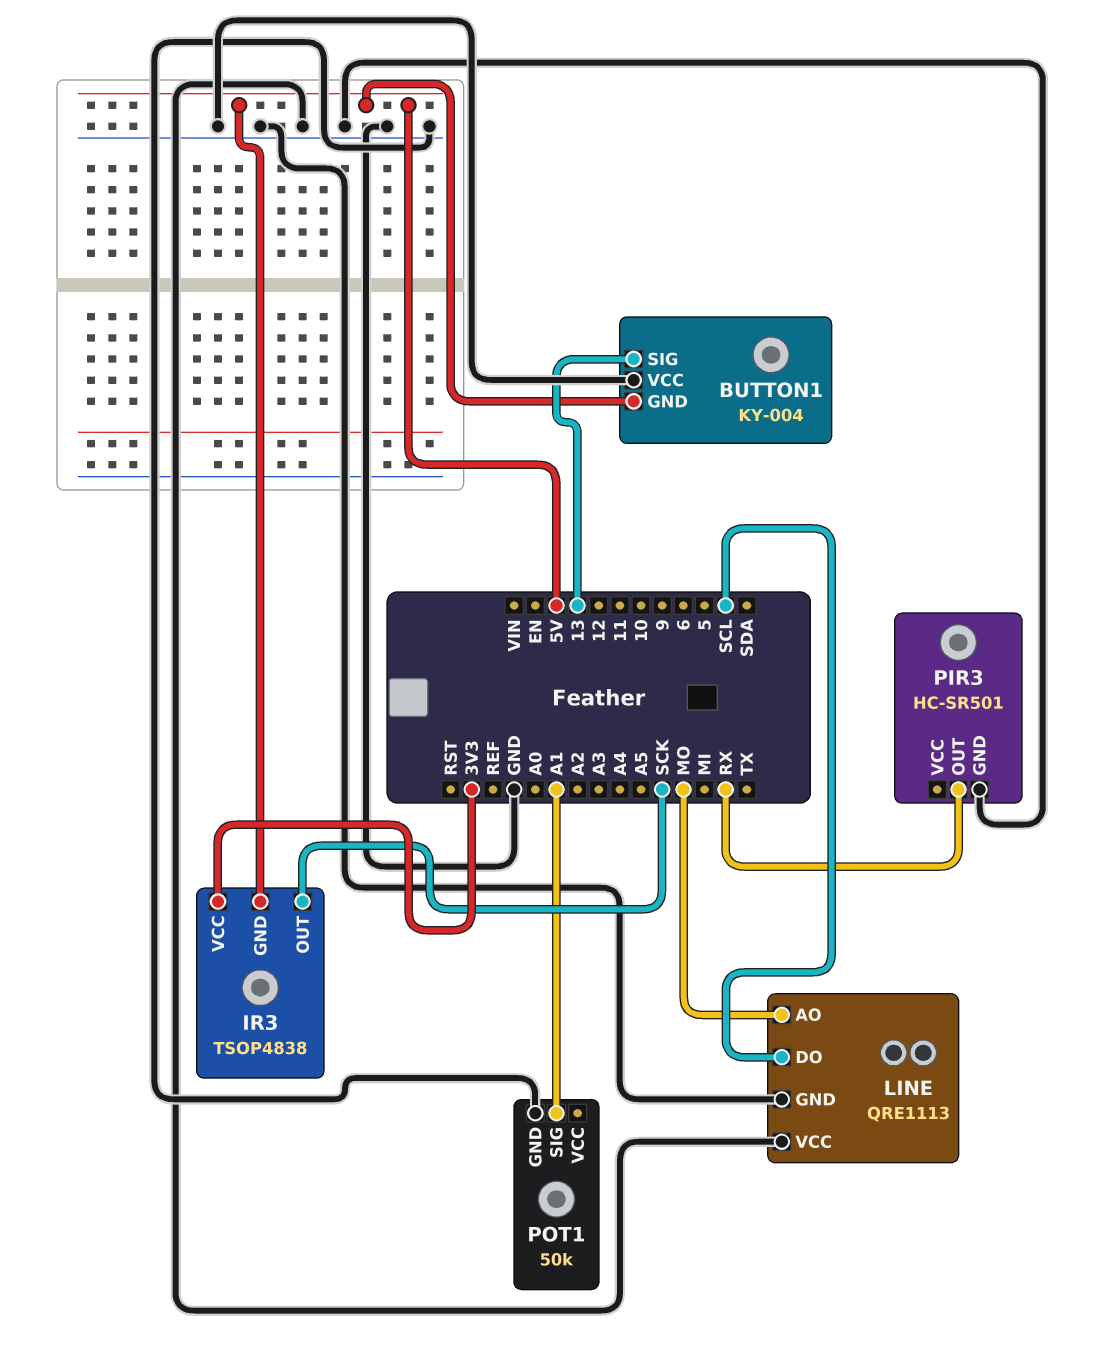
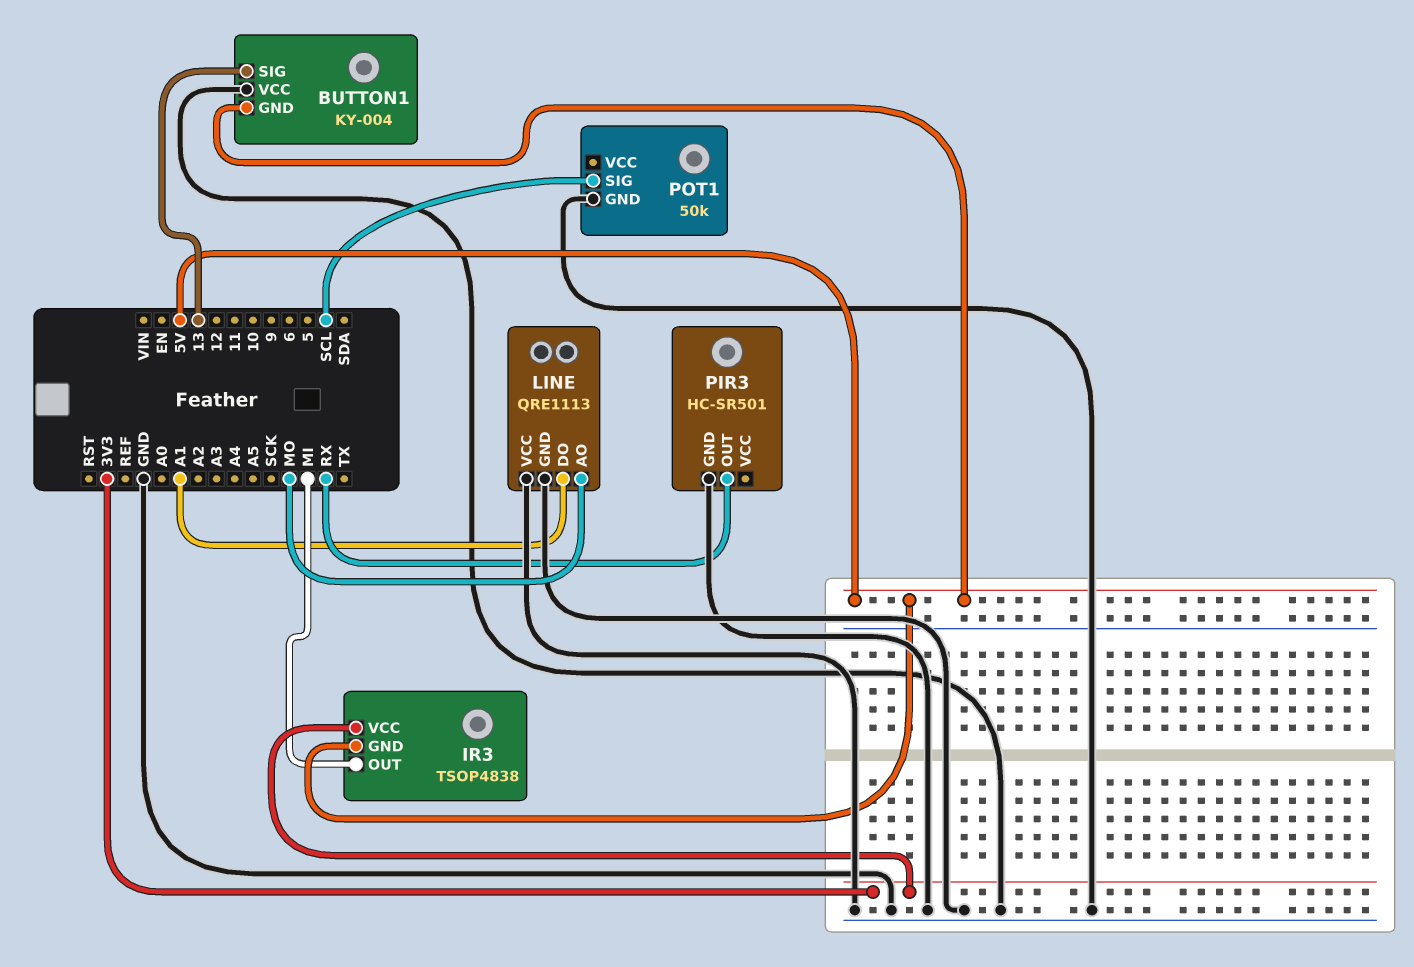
IR3 pin OUT: SCK -> MI
LINE pin DO: SCL -> A1
POT1 pin SIG: A1 -> SCL

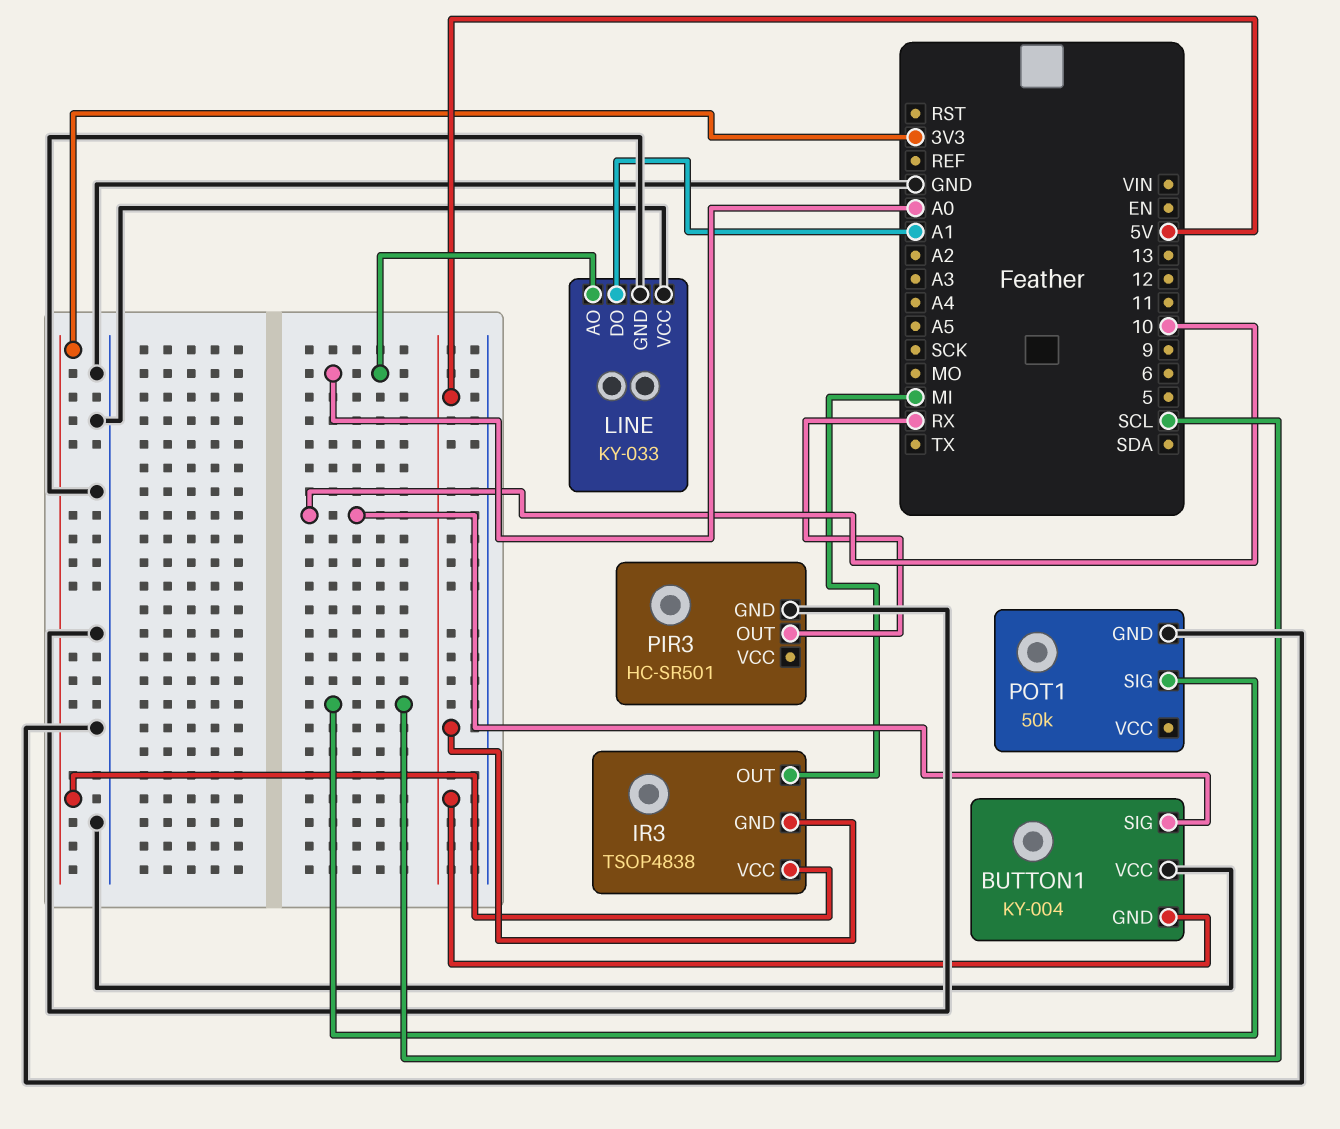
BUTTON1 pin SIG: 13 -> 10
LINE: QRE1113 -> KY-033
LINE pin AO: MO -> A0

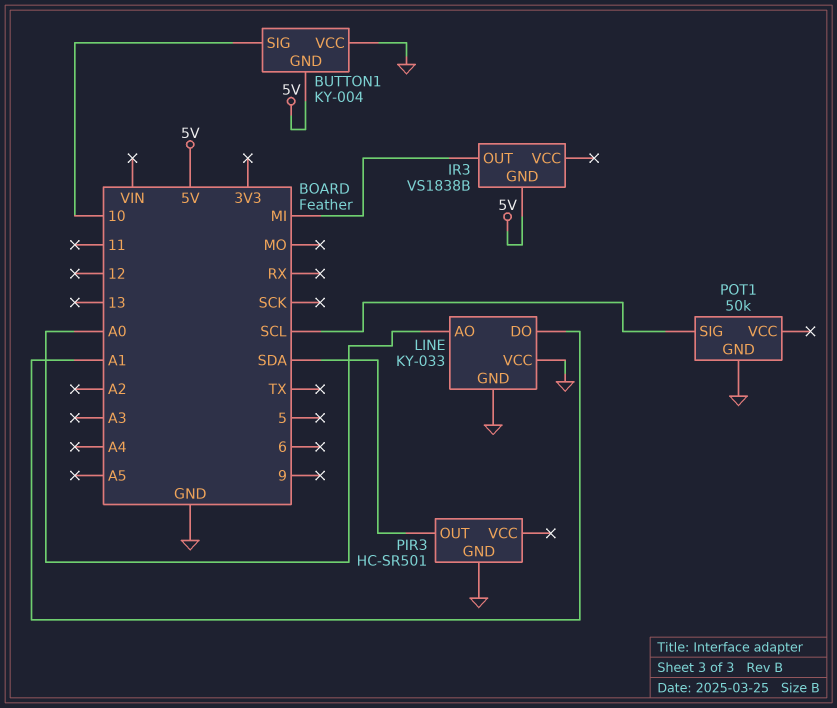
IR3: TSOP4838 -> VS1838B
IR3 pin VCC: 3V3 -> none
PIR3 pin OUT: RX -> SDA

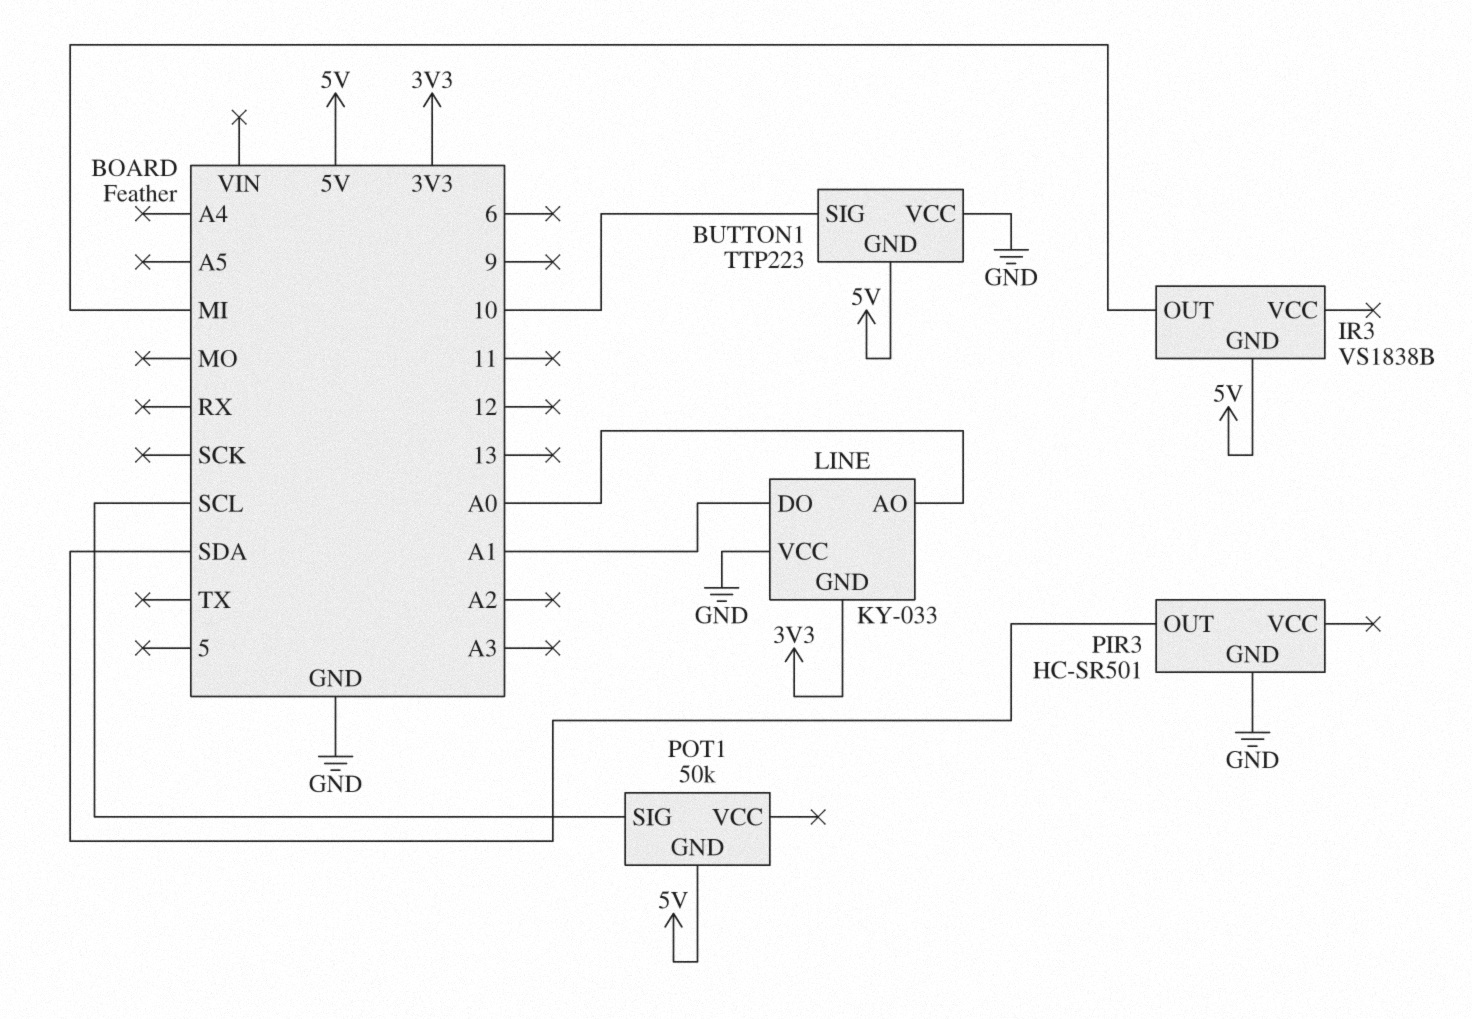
BUTTON1: KY-004 -> TTP223
LINE pin GND: GND -> 3V3
POT1 pin GND: GND -> 5V

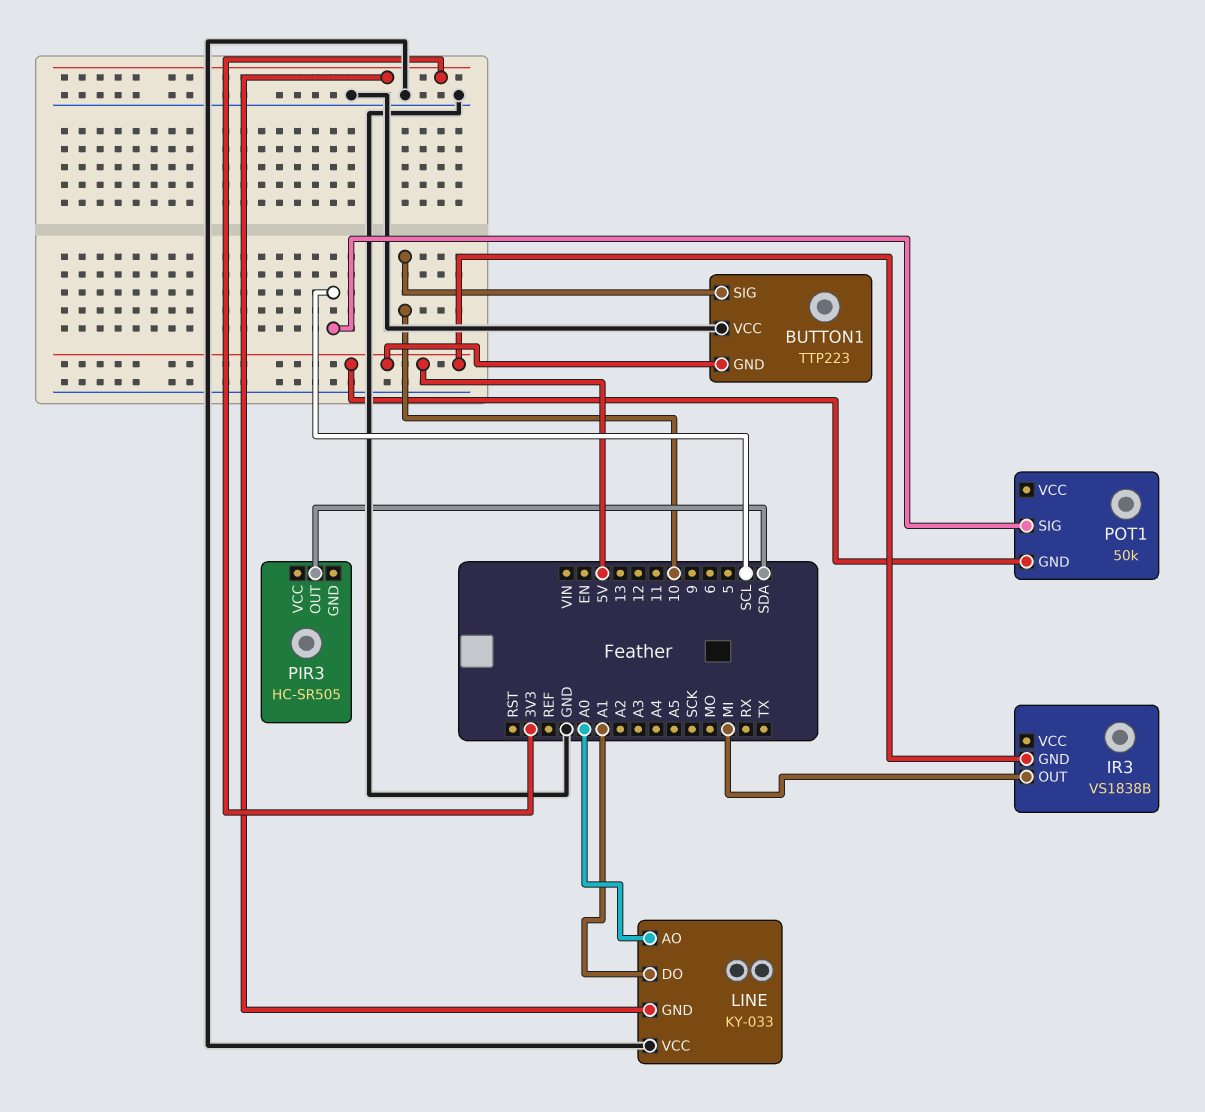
PIR3: HC-SR501 -> HC-SR505
PIR3 pin GND: GND -> none

